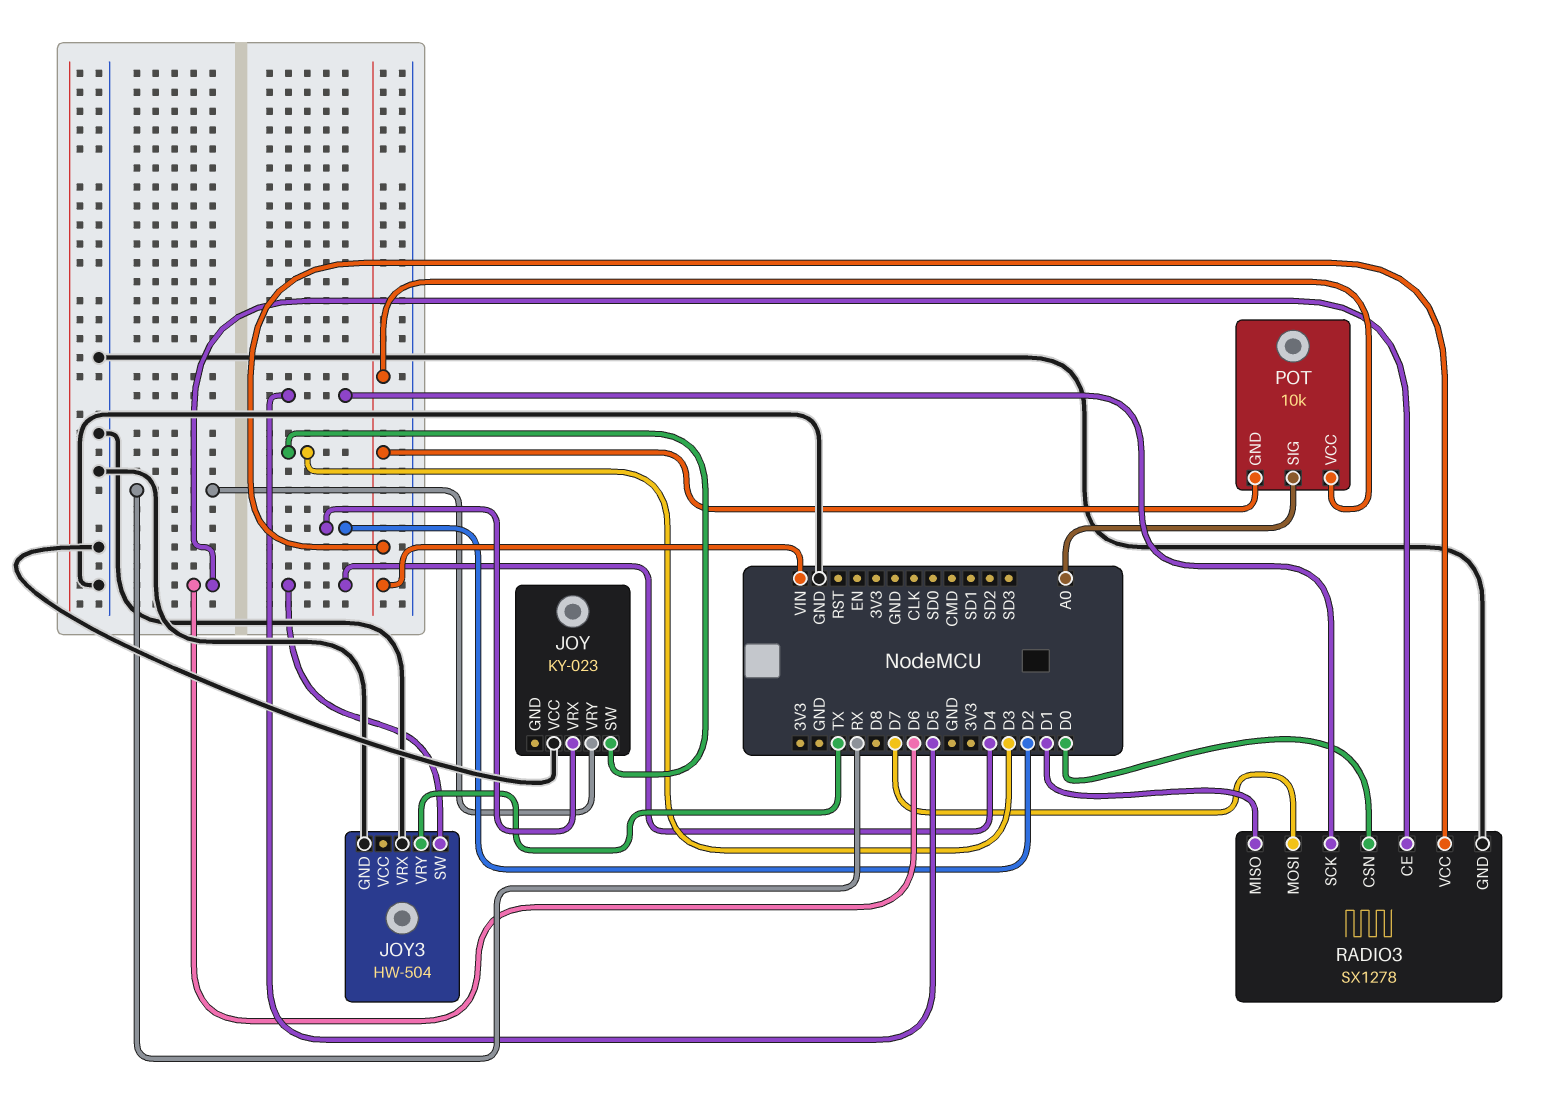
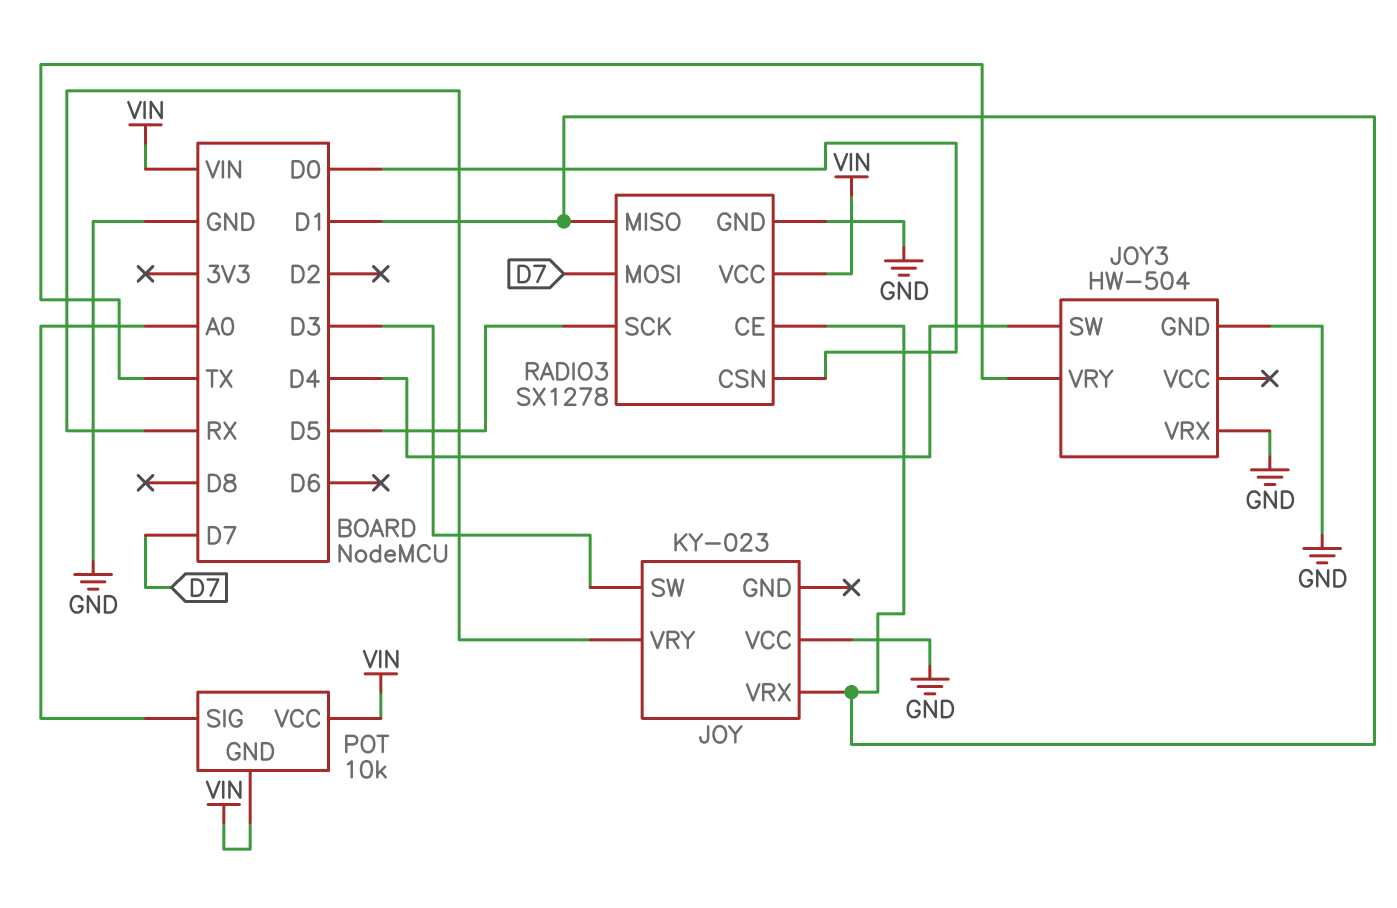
JOY pin VRX: D2 -> D1
RADIO3 pin CE: D6 -> D1

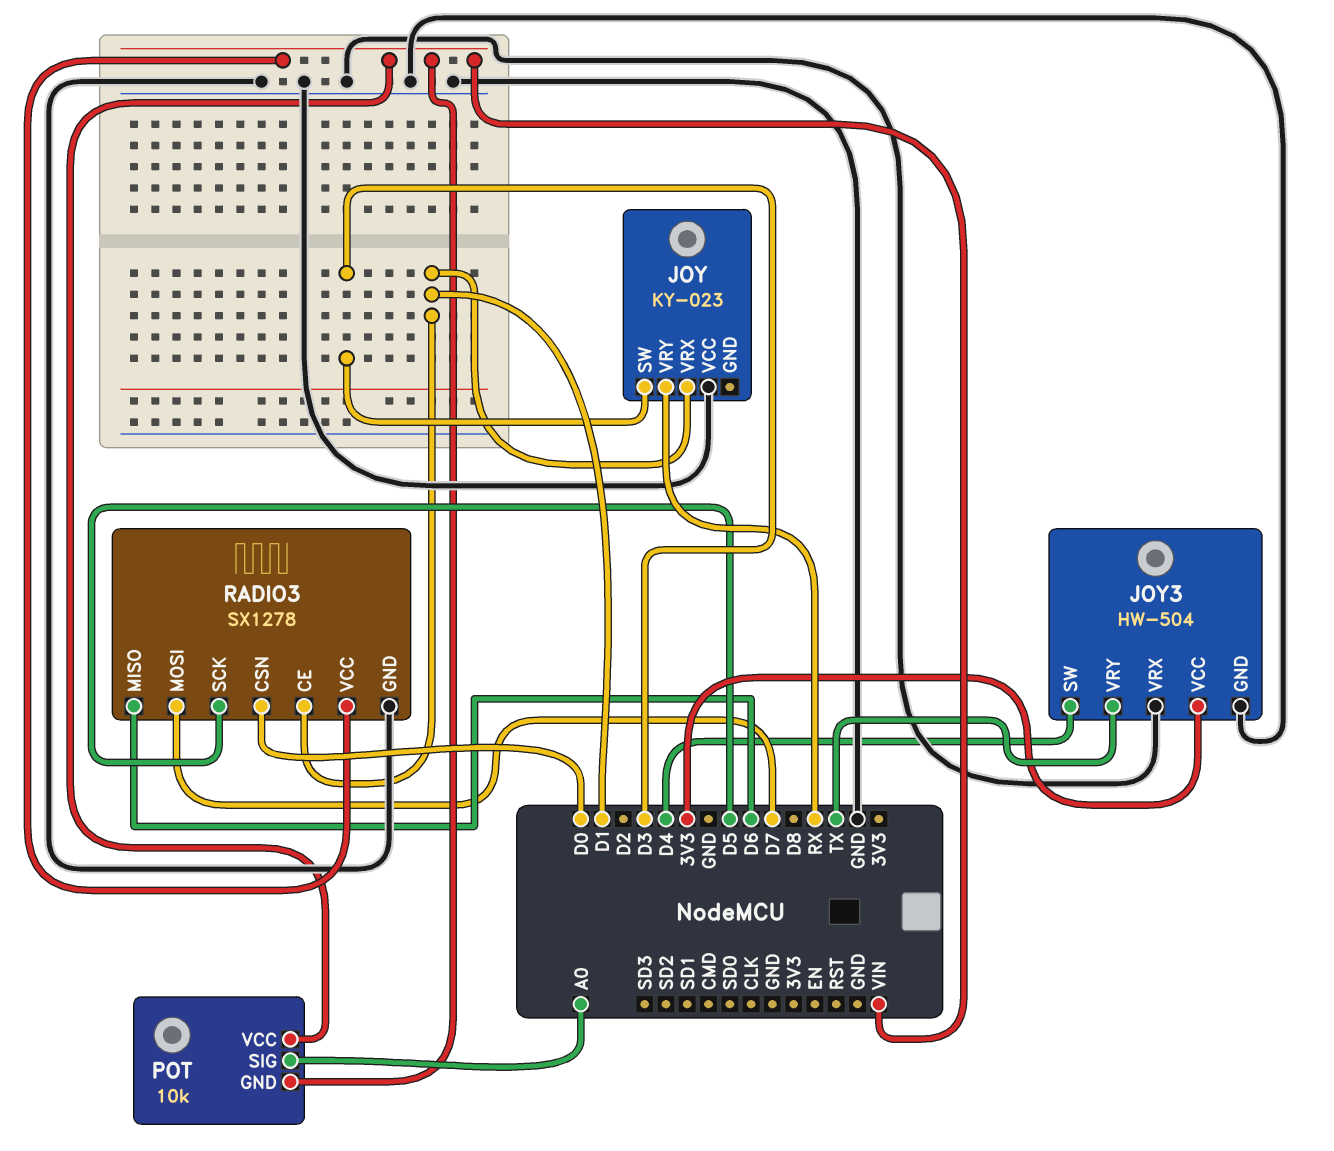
JOY3 pin VCC: none -> 3V3
RADIO3 pin MISO: D1 -> D6

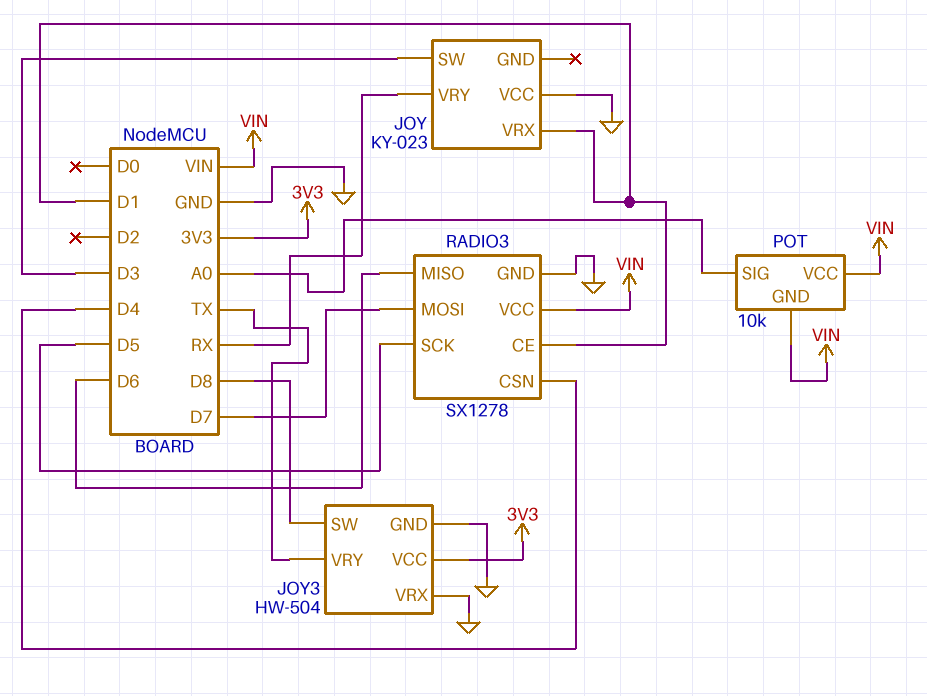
JOY3 pin SW: D4 -> D8
RADIO3 pin CSN: D0 -> D4

